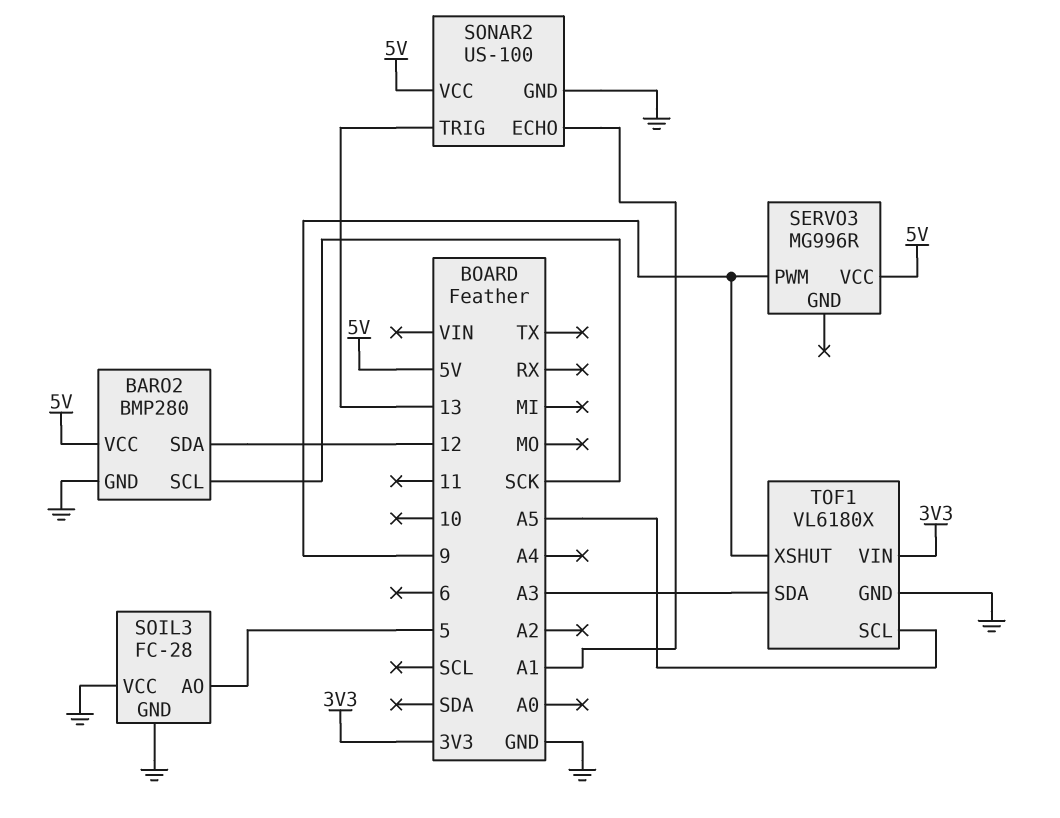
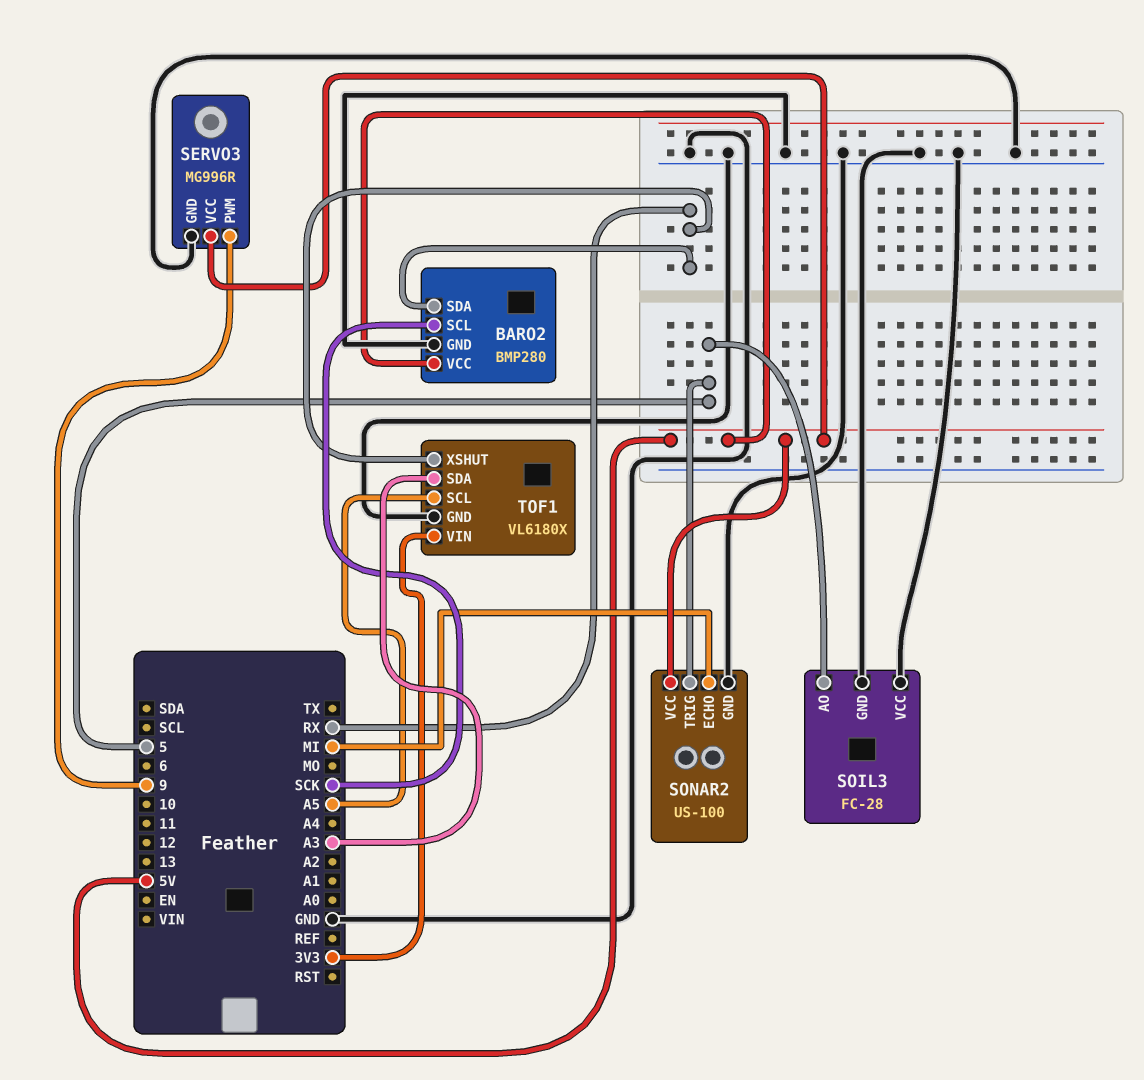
BARO2 pin SDA: 12 -> RX
SERVO3 pin GND: none -> GND
SONAR2 pin ECHO: A1 -> MI
SONAR2 pin TRIG: 13 -> 5
TOF1 pin XSHUT: 9 -> RX

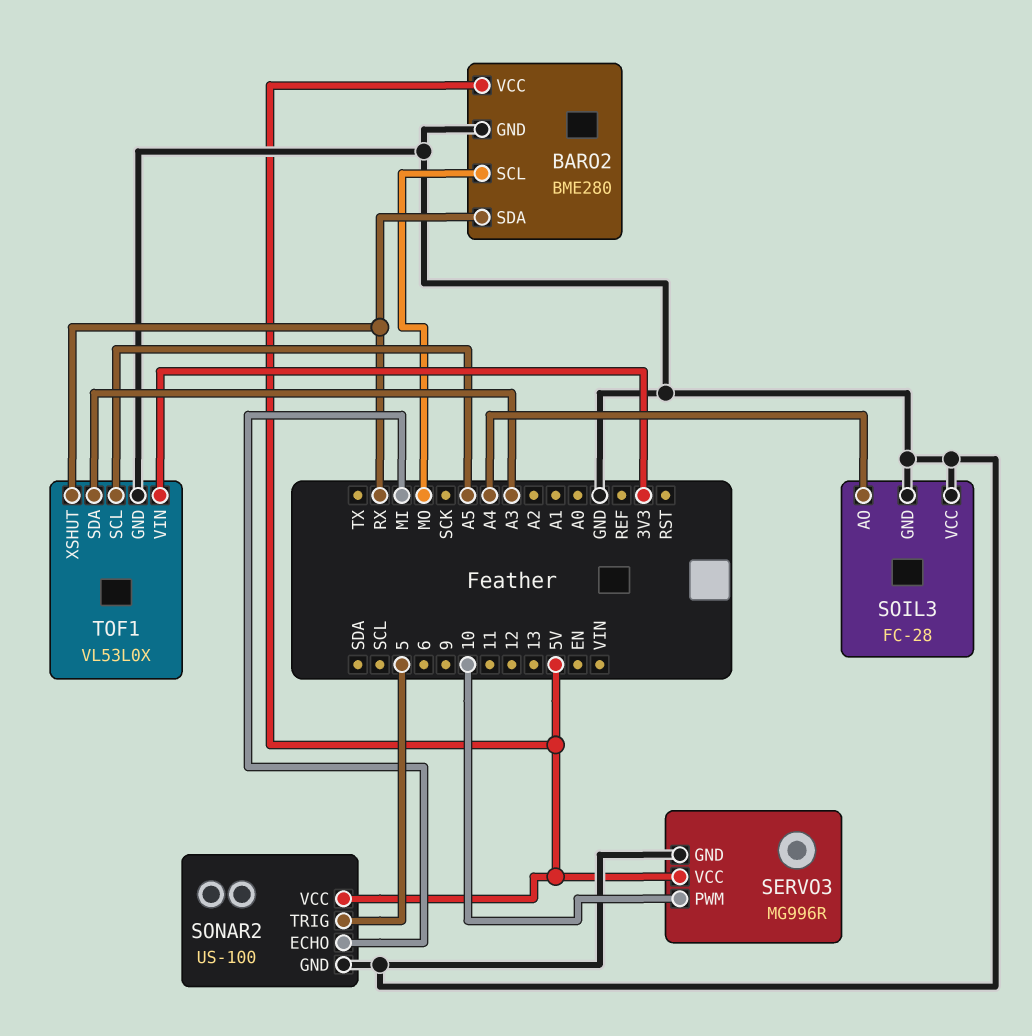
BARO2: BMP280 -> BME280
BARO2 pin SCL: SCK -> MO
SERVO3 pin PWM: 9 -> 10
SOIL3 pin AO: 5 -> A4
TOF1: VL6180X -> VL53L0X

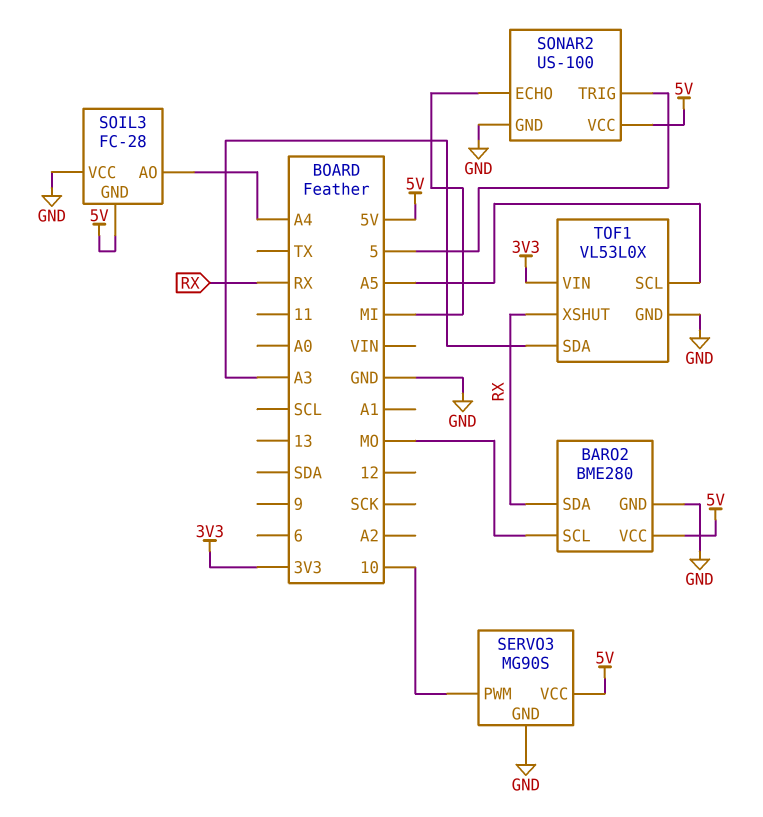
SERVO3: MG996R -> MG90S
SOIL3 pin GND: GND -> 5V

